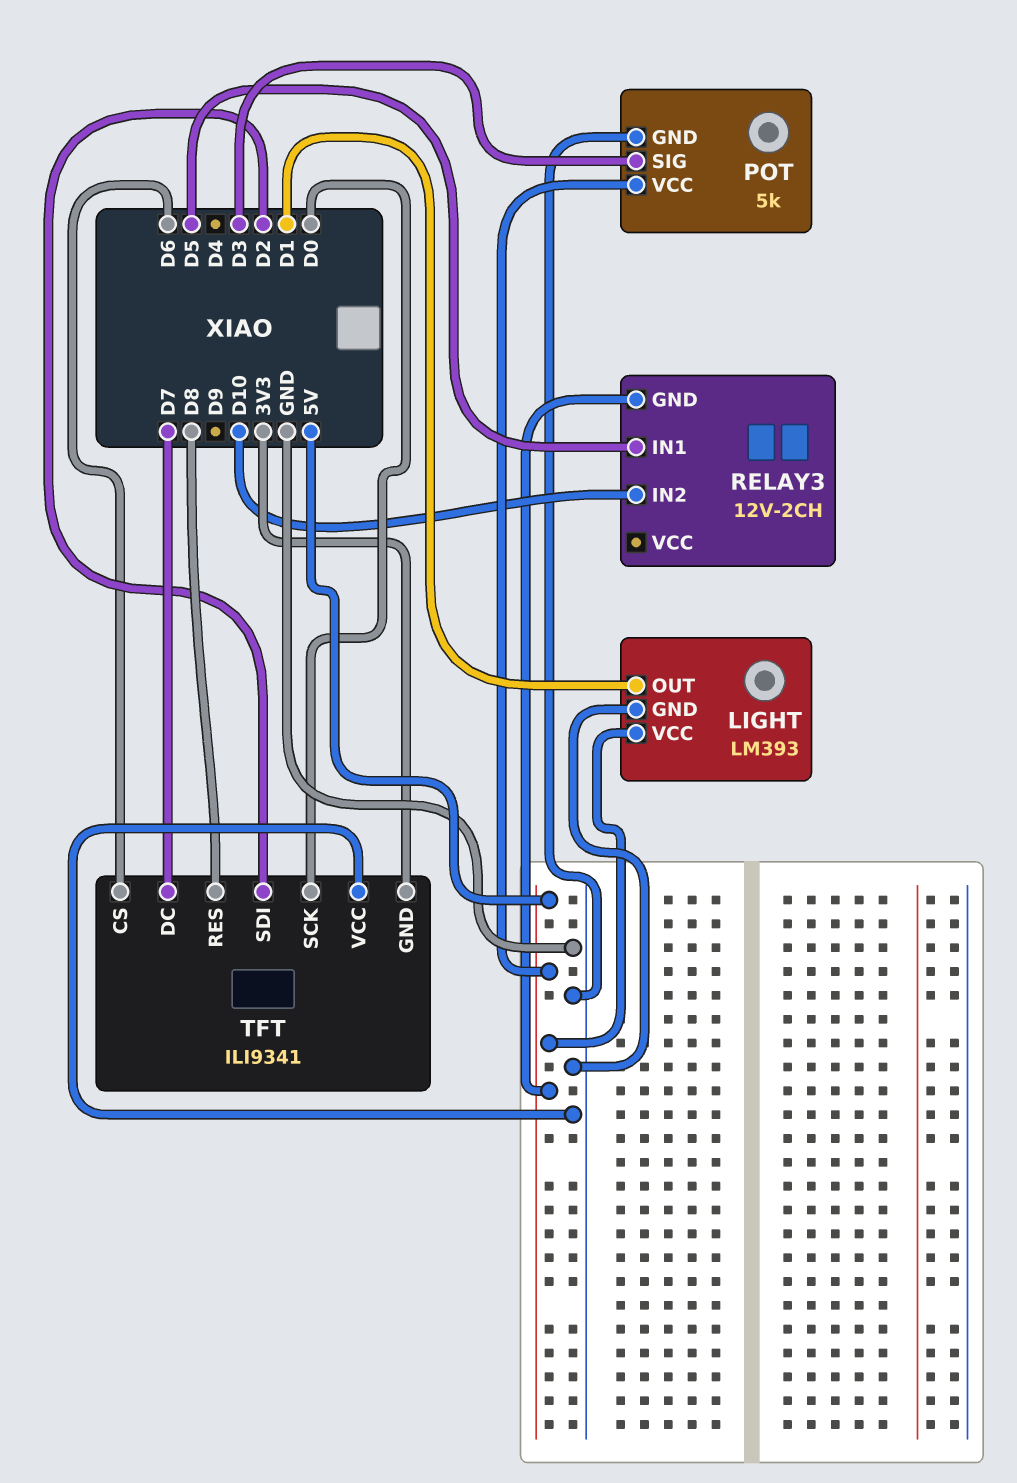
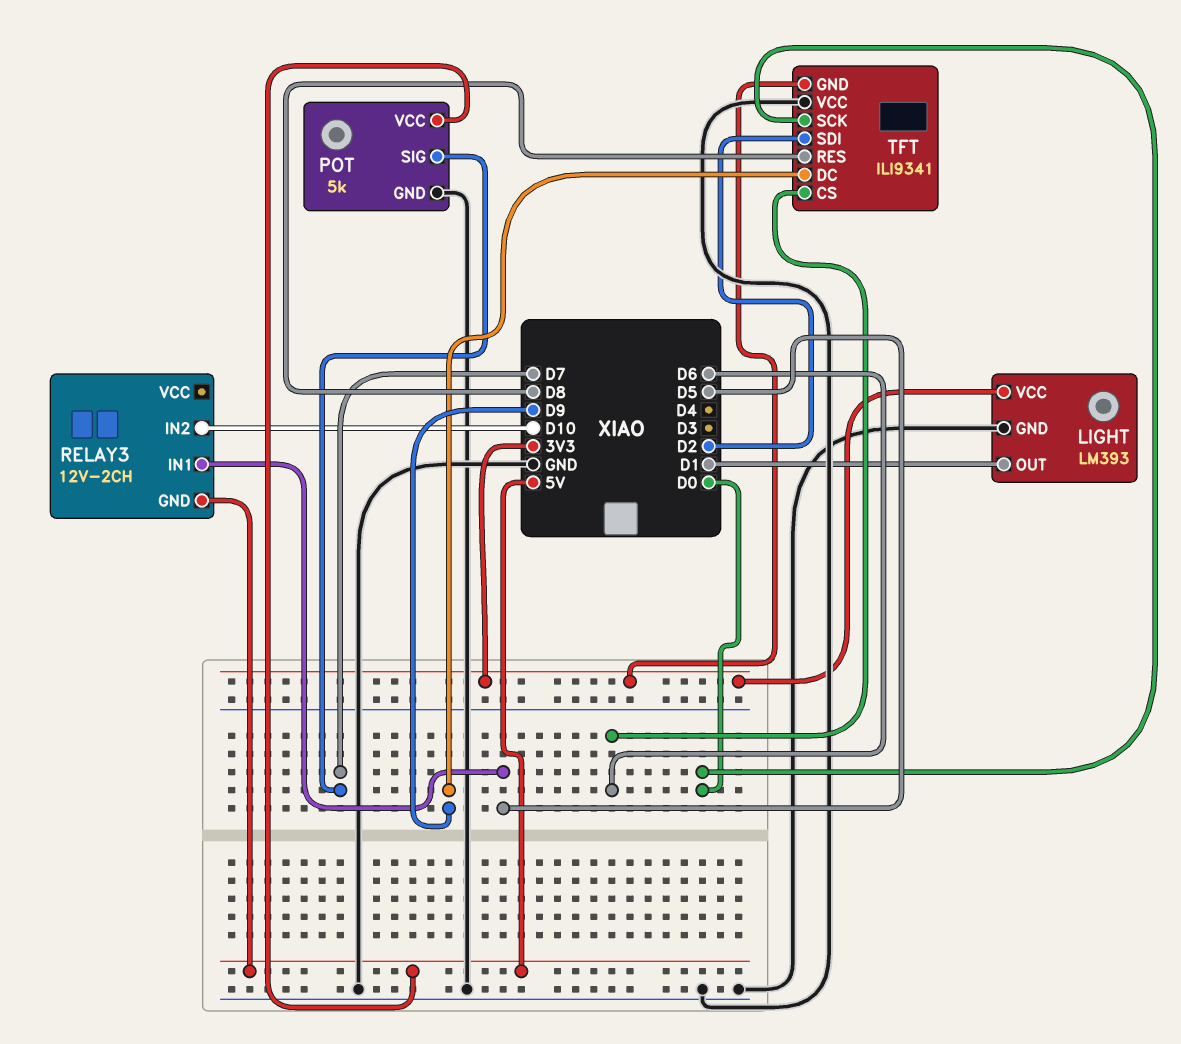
LIGHT pin VCC: 5V -> 3V3
POT pin SIG: D3 -> D7
TFT pin DC: D7 -> D9

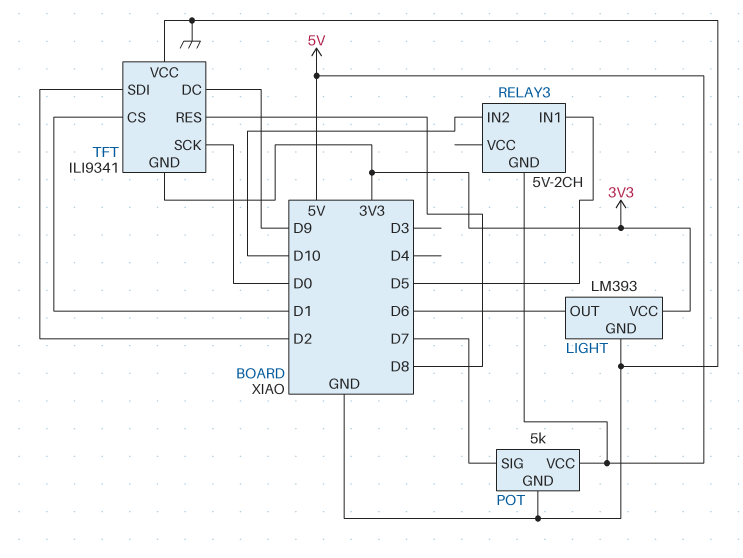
LIGHT pin OUT: D1 -> D6
RELAY3: 12V-2CH -> 5V-2CH
TFT pin CS: D6 -> D1

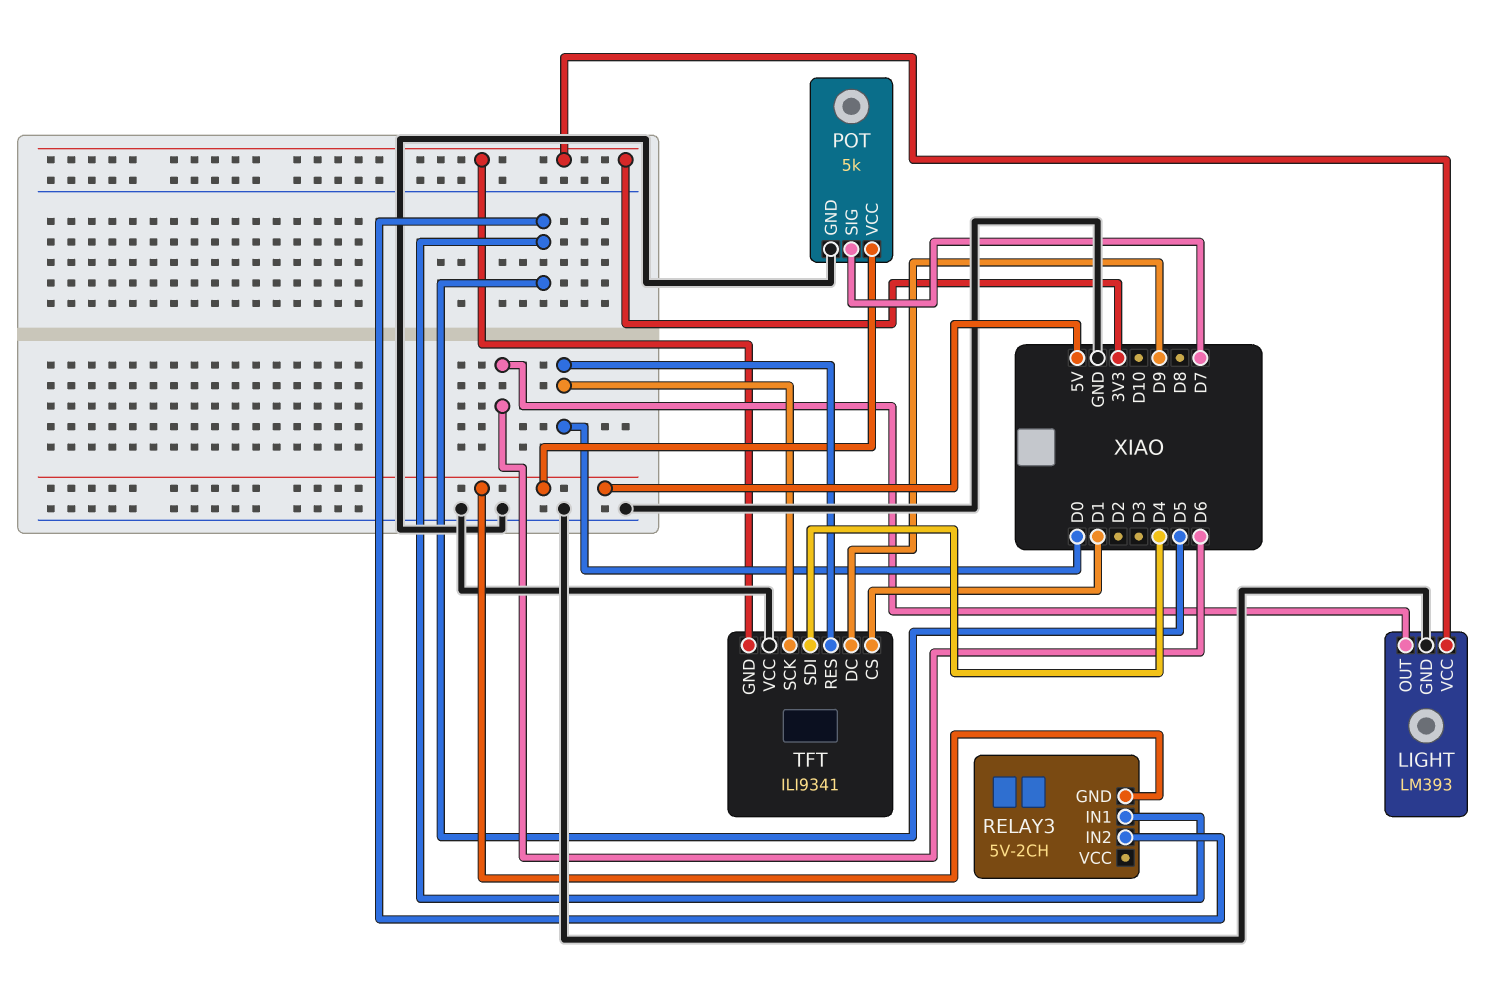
RELAY3 pin IN2: D10 -> D5
TFT pin RES: D8 -> D0
TFT pin SDI: D2 -> D4

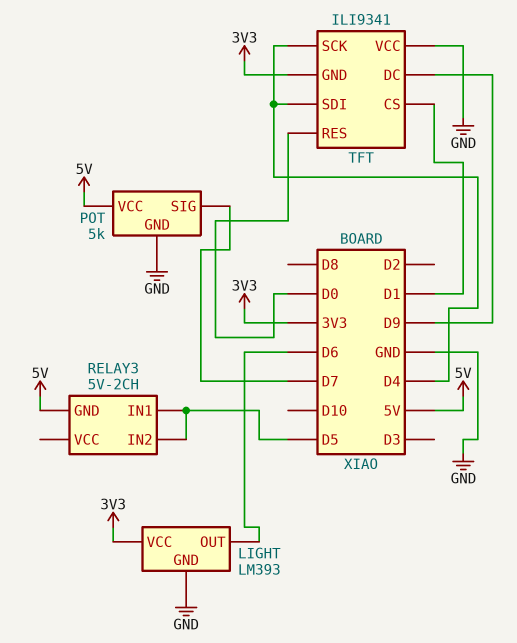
TFT pin SCK: D0 -> D4

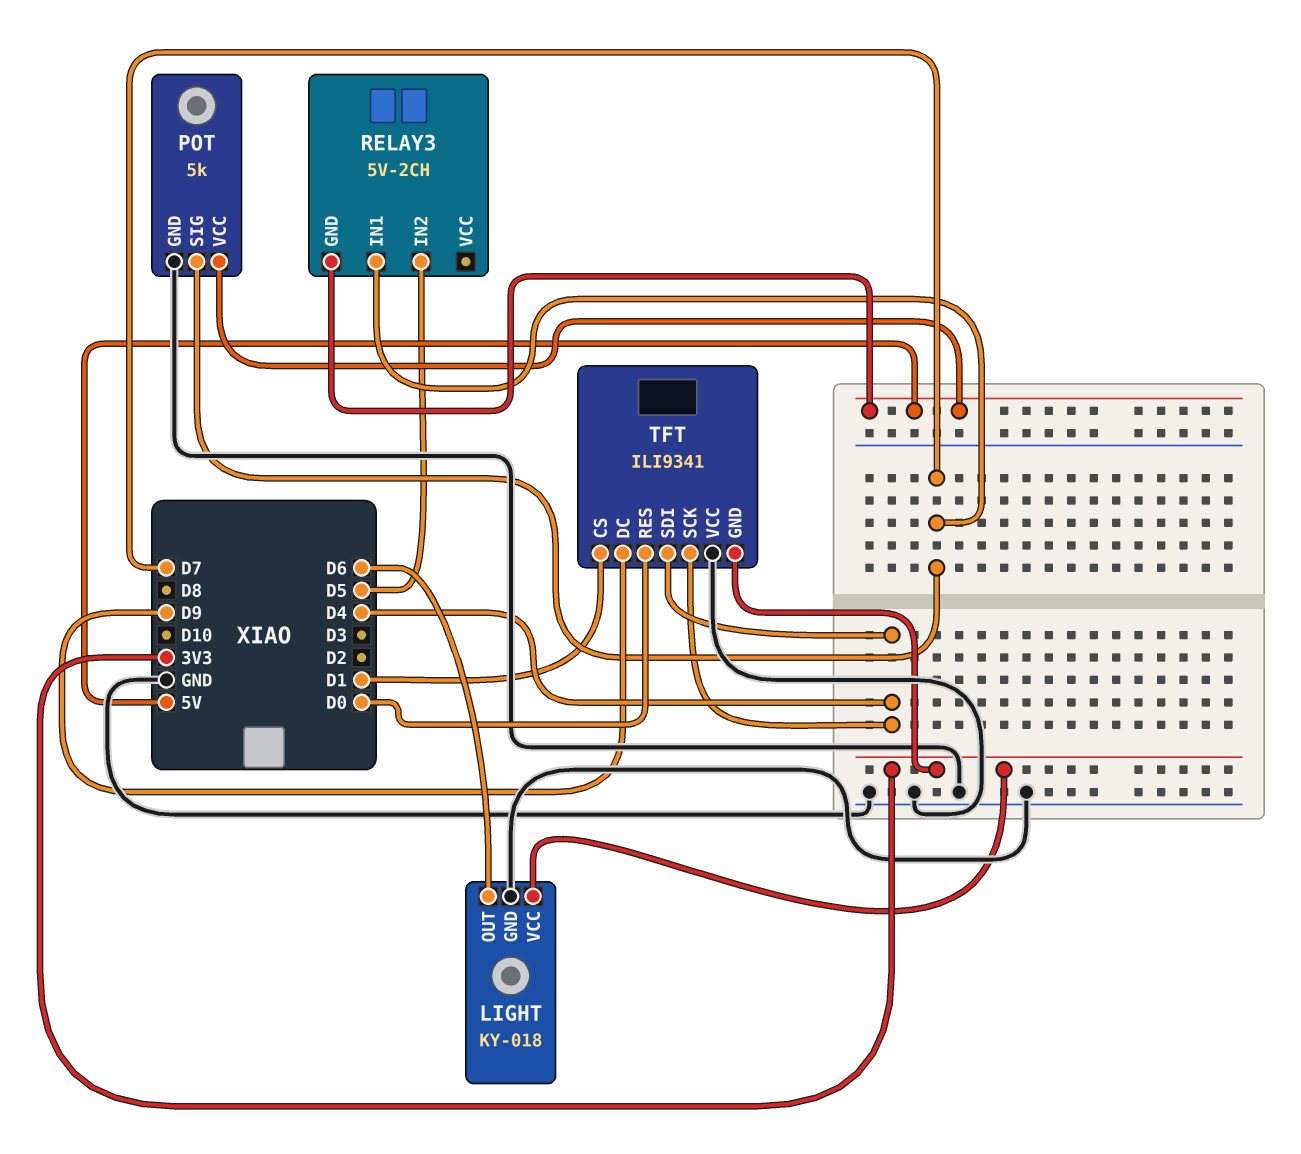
LIGHT: LM393 -> KY-018
RELAY3 pin IN1: D5 -> D7

